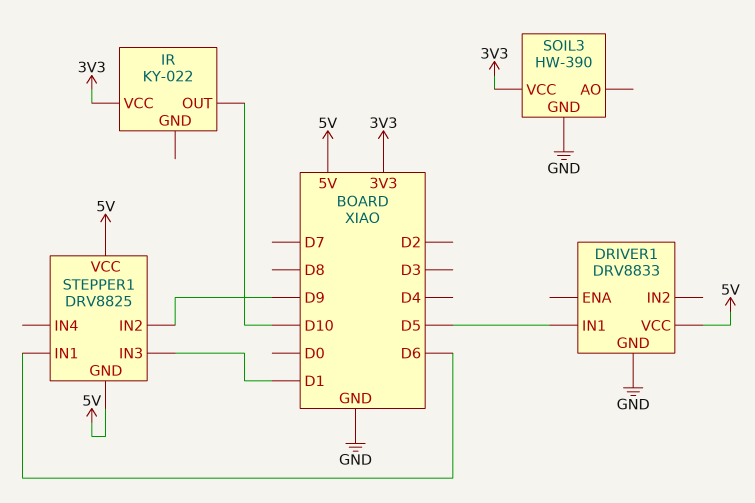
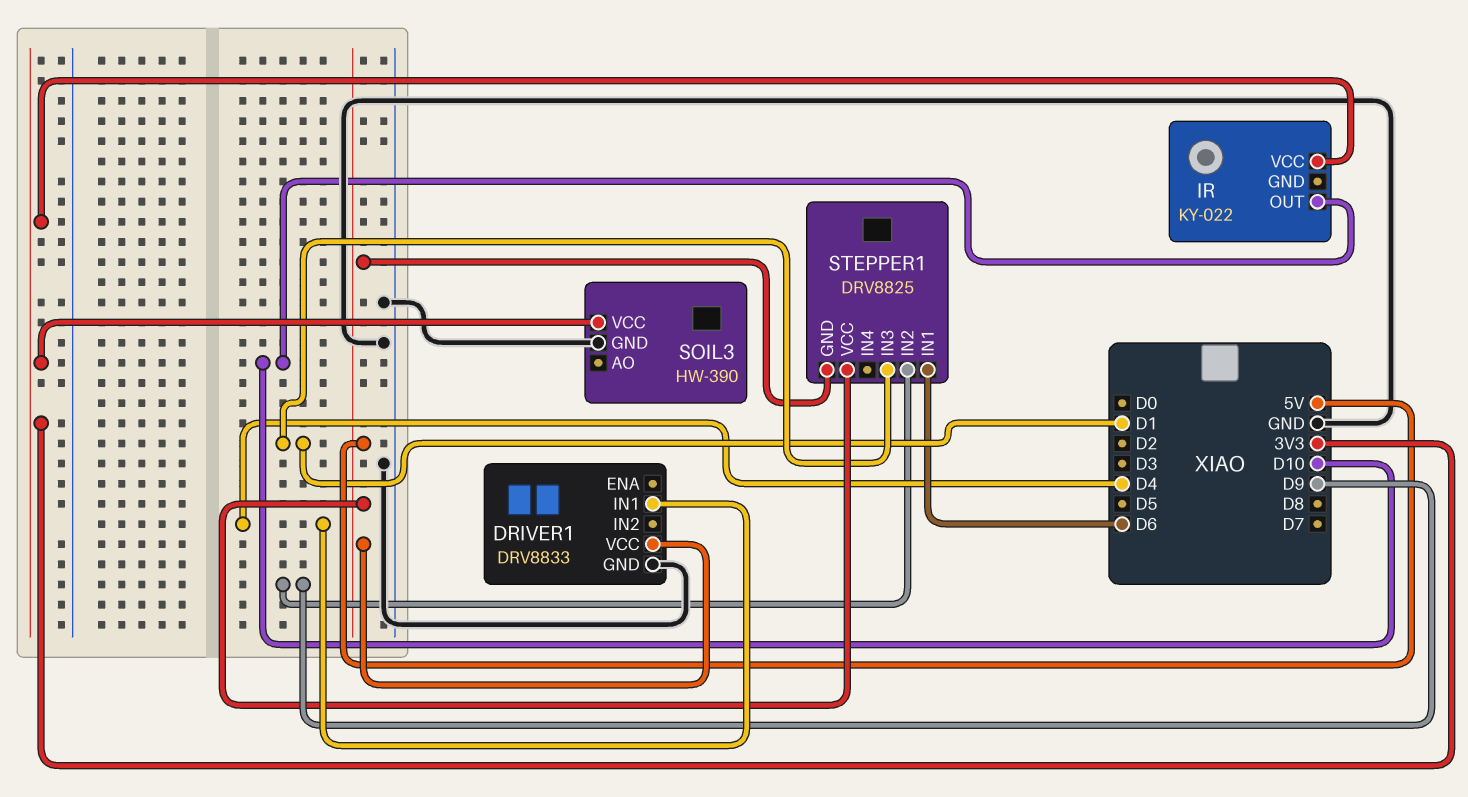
DRIVER1 pin IN1: D5 -> D4

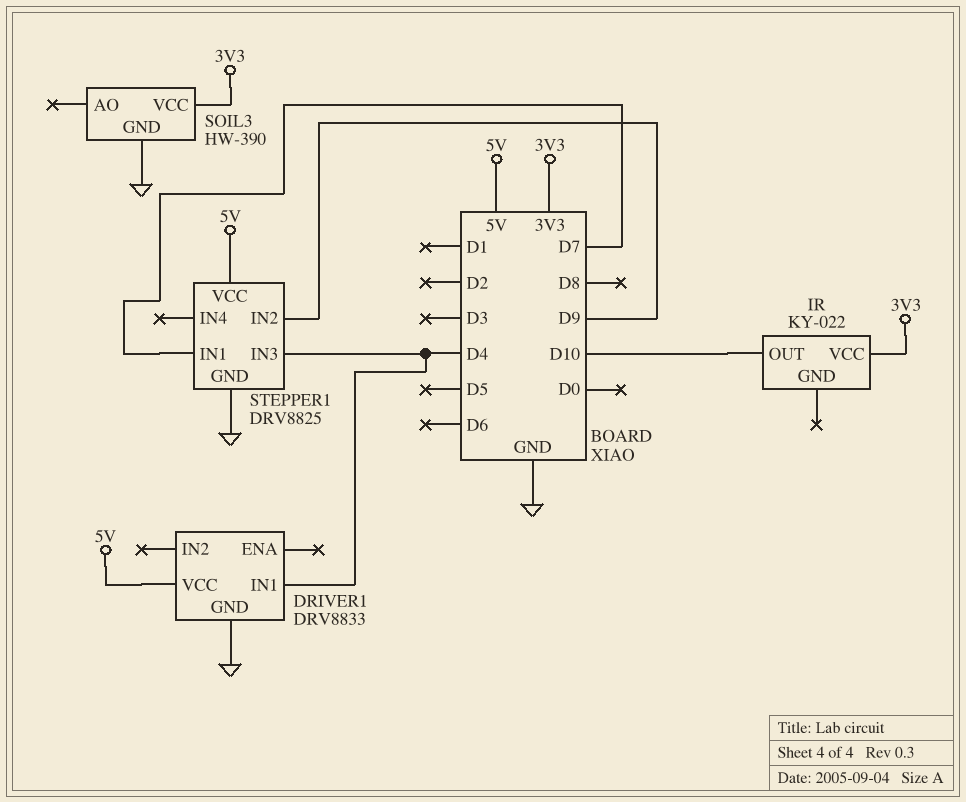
STEPPER1 pin GND: 5V -> GND
STEPPER1 pin IN1: D6 -> D7
STEPPER1 pin IN3: D1 -> D4

